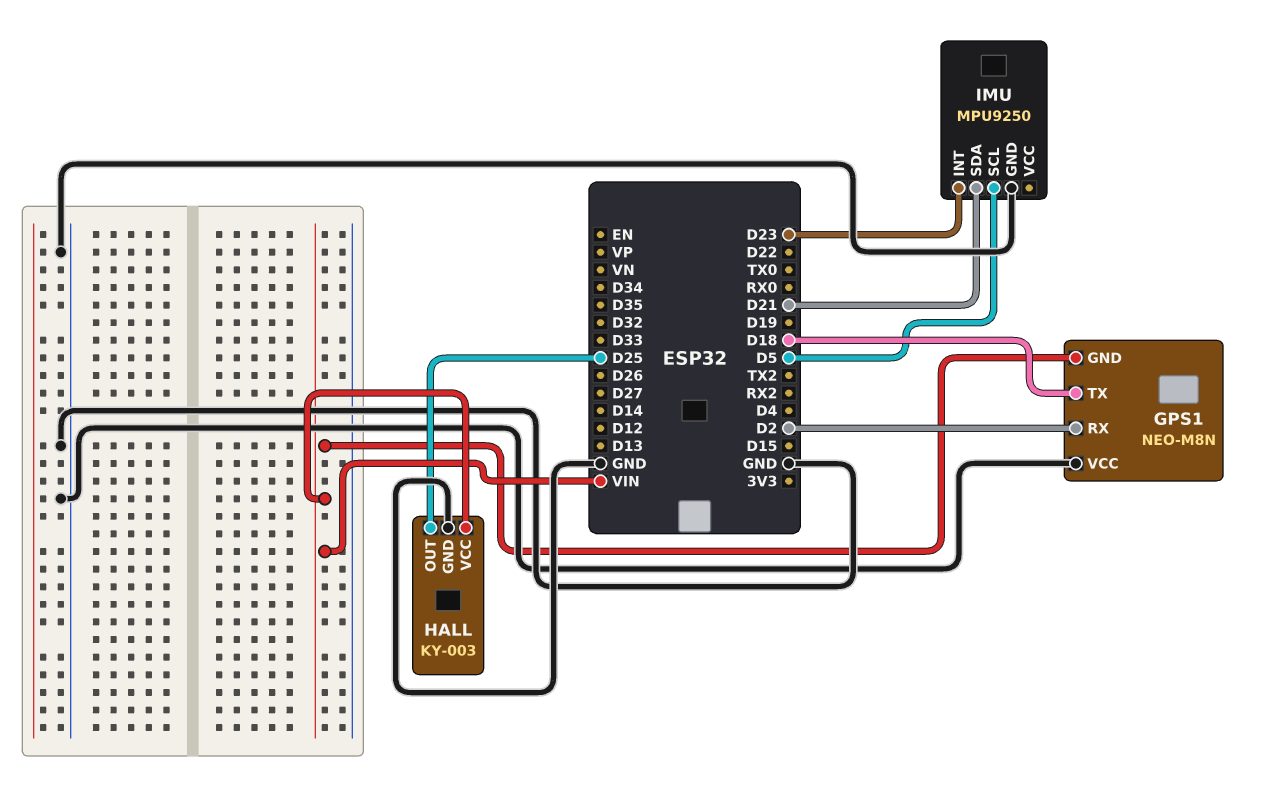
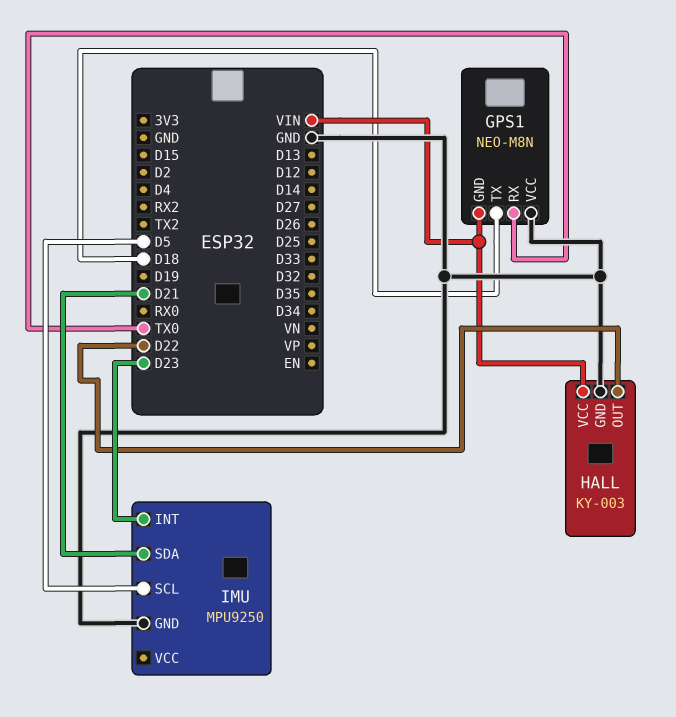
GPS1 pin RX: D2 -> TX0
HALL pin OUT: D25 -> D22

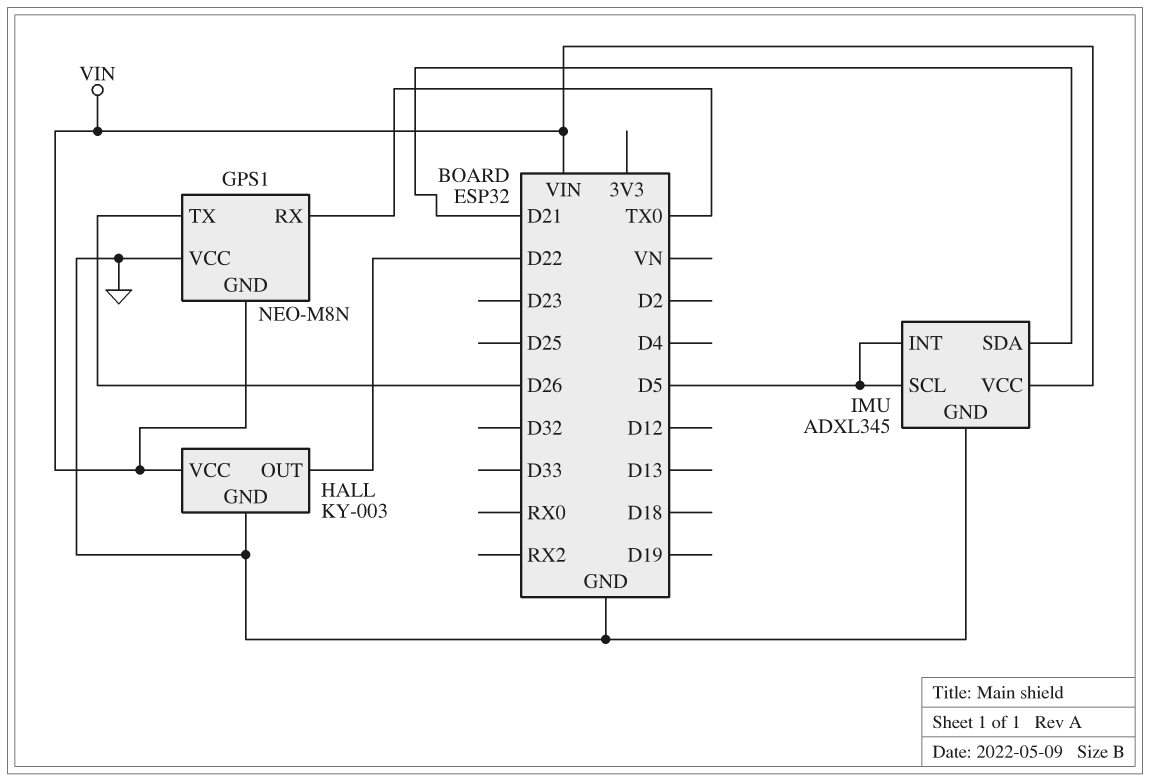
GPS1 pin TX: D18 -> D26
IMU: MPU9250 -> ADXL345
IMU pin INT: D23 -> D5
IMU pin VCC: none -> VIN

